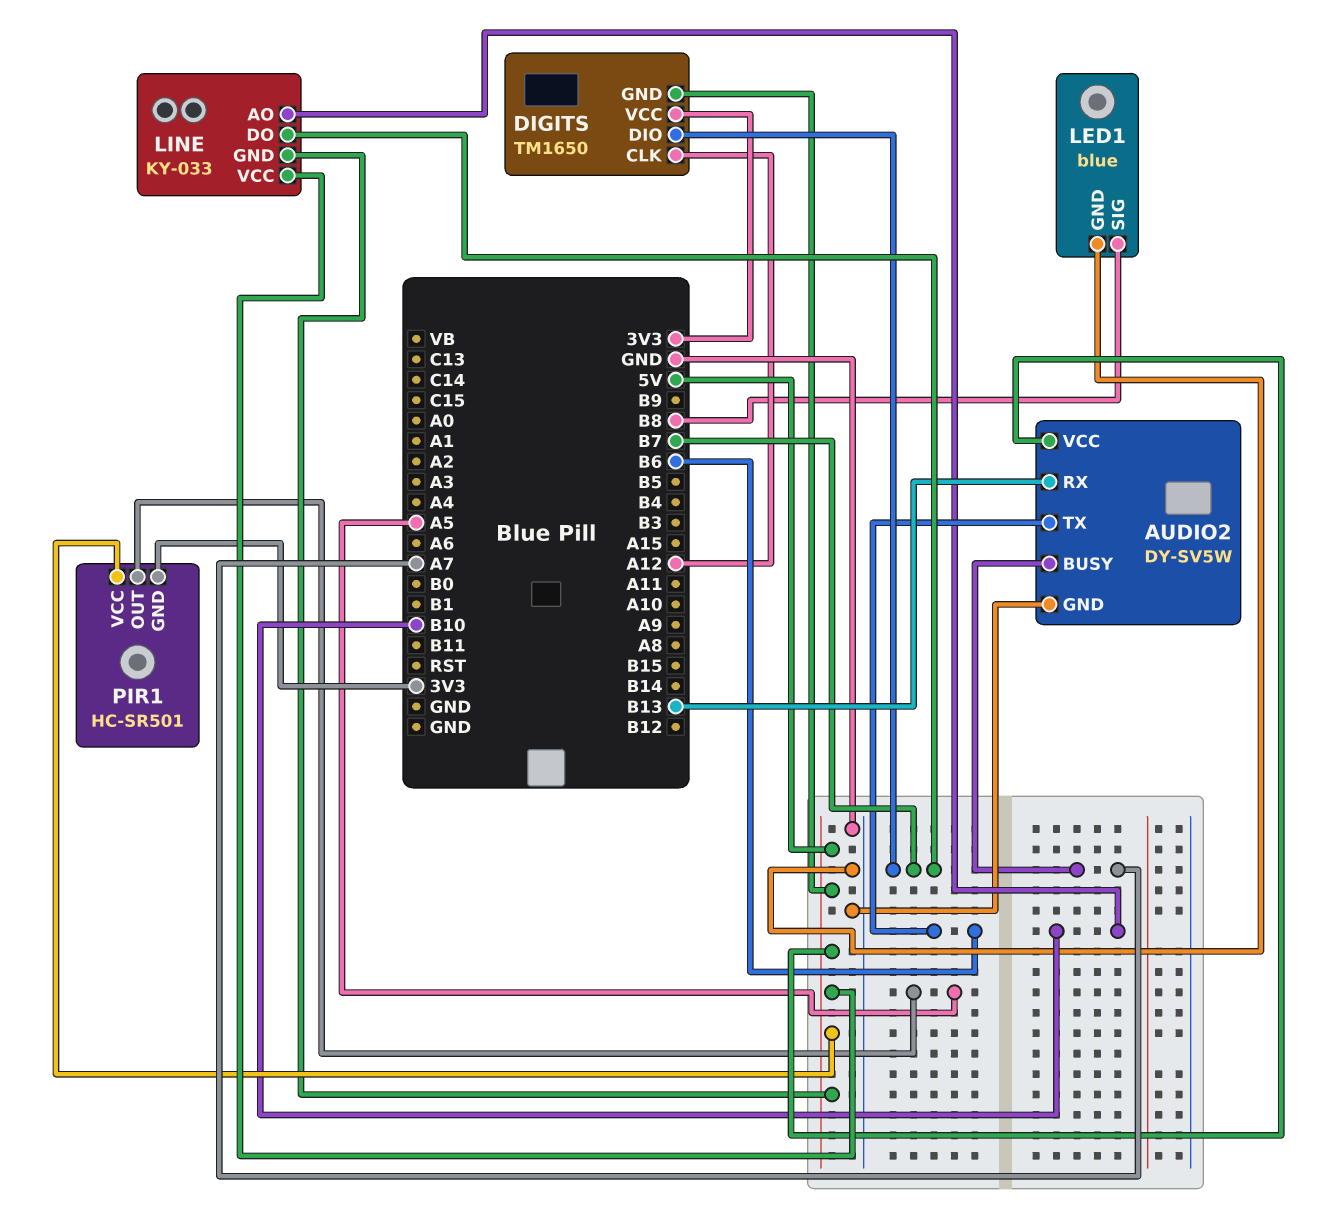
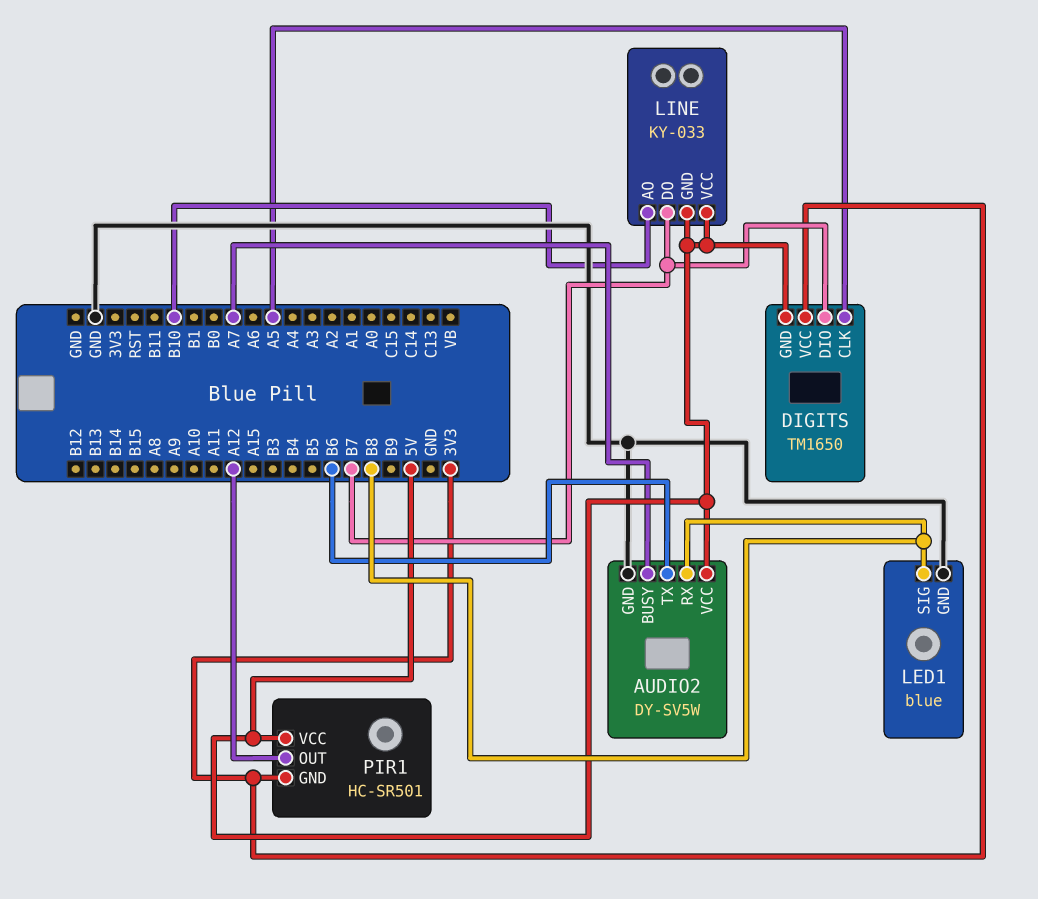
AUDIO2 pin RX: B13 -> B8
DIGITS pin CLK: A12 -> A5
PIR1 pin OUT: A5 -> A12

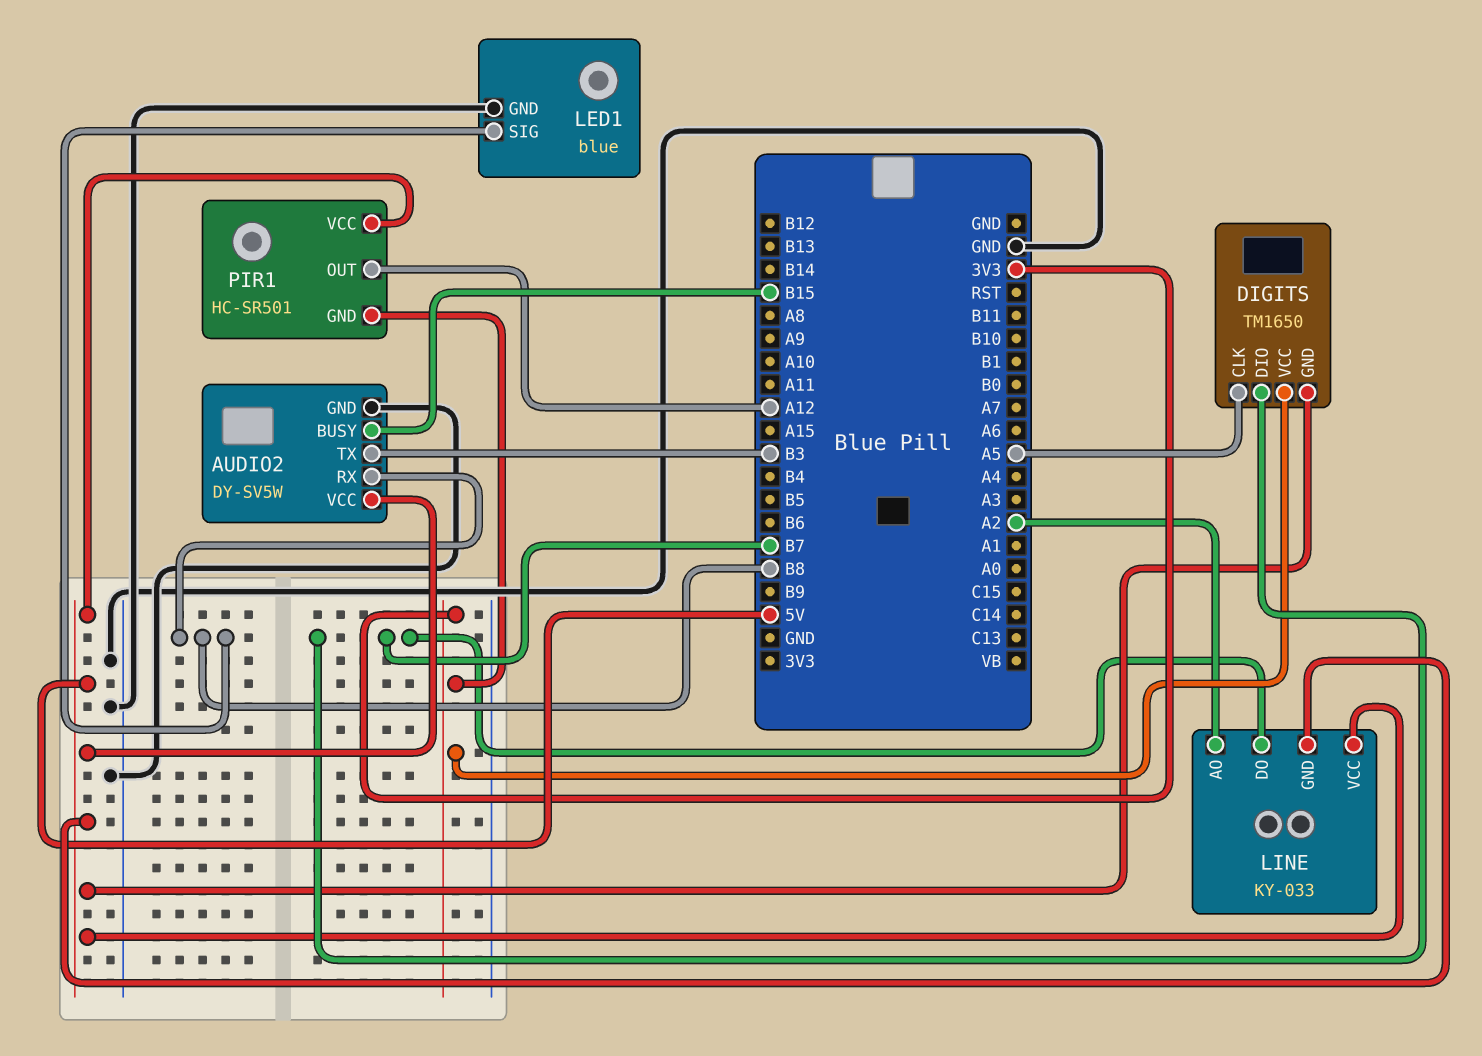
AUDIO2 pin BUSY: A7 -> B15
AUDIO2 pin TX: B6 -> B3
LINE pin AO: B10 -> A2

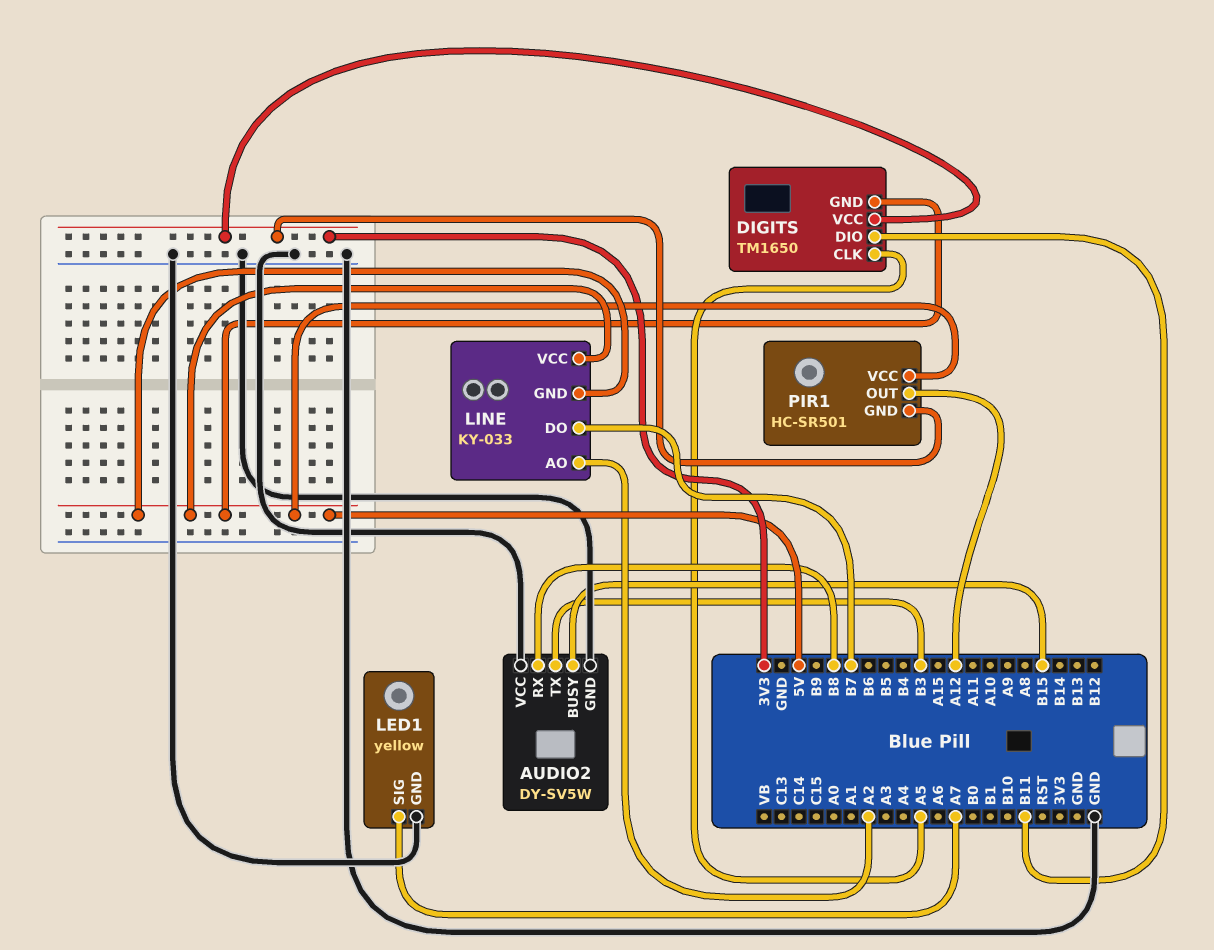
AUDIO2 pin VCC: 5V -> GND
DIGITS pin DIO: B7 -> B11
LED1: blue -> yellow
LED1 pin SIG: B8 -> A7

